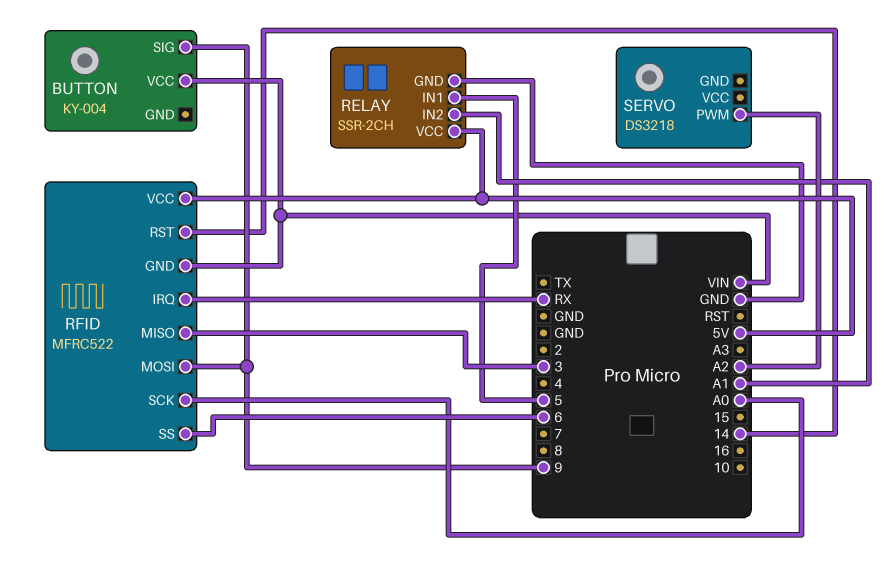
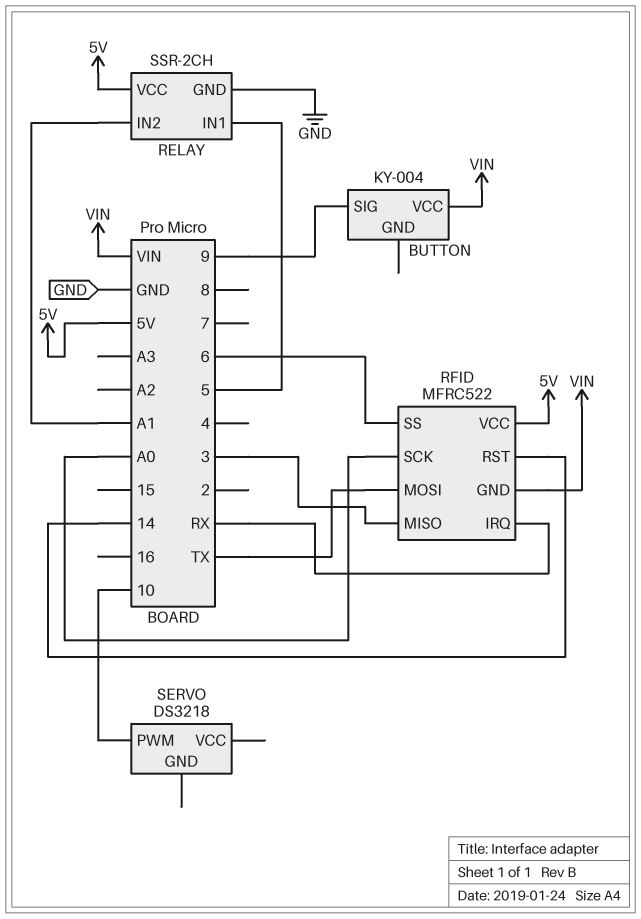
RFID pin MOSI: 9 -> TX
SERVO pin PWM: A2 -> 10

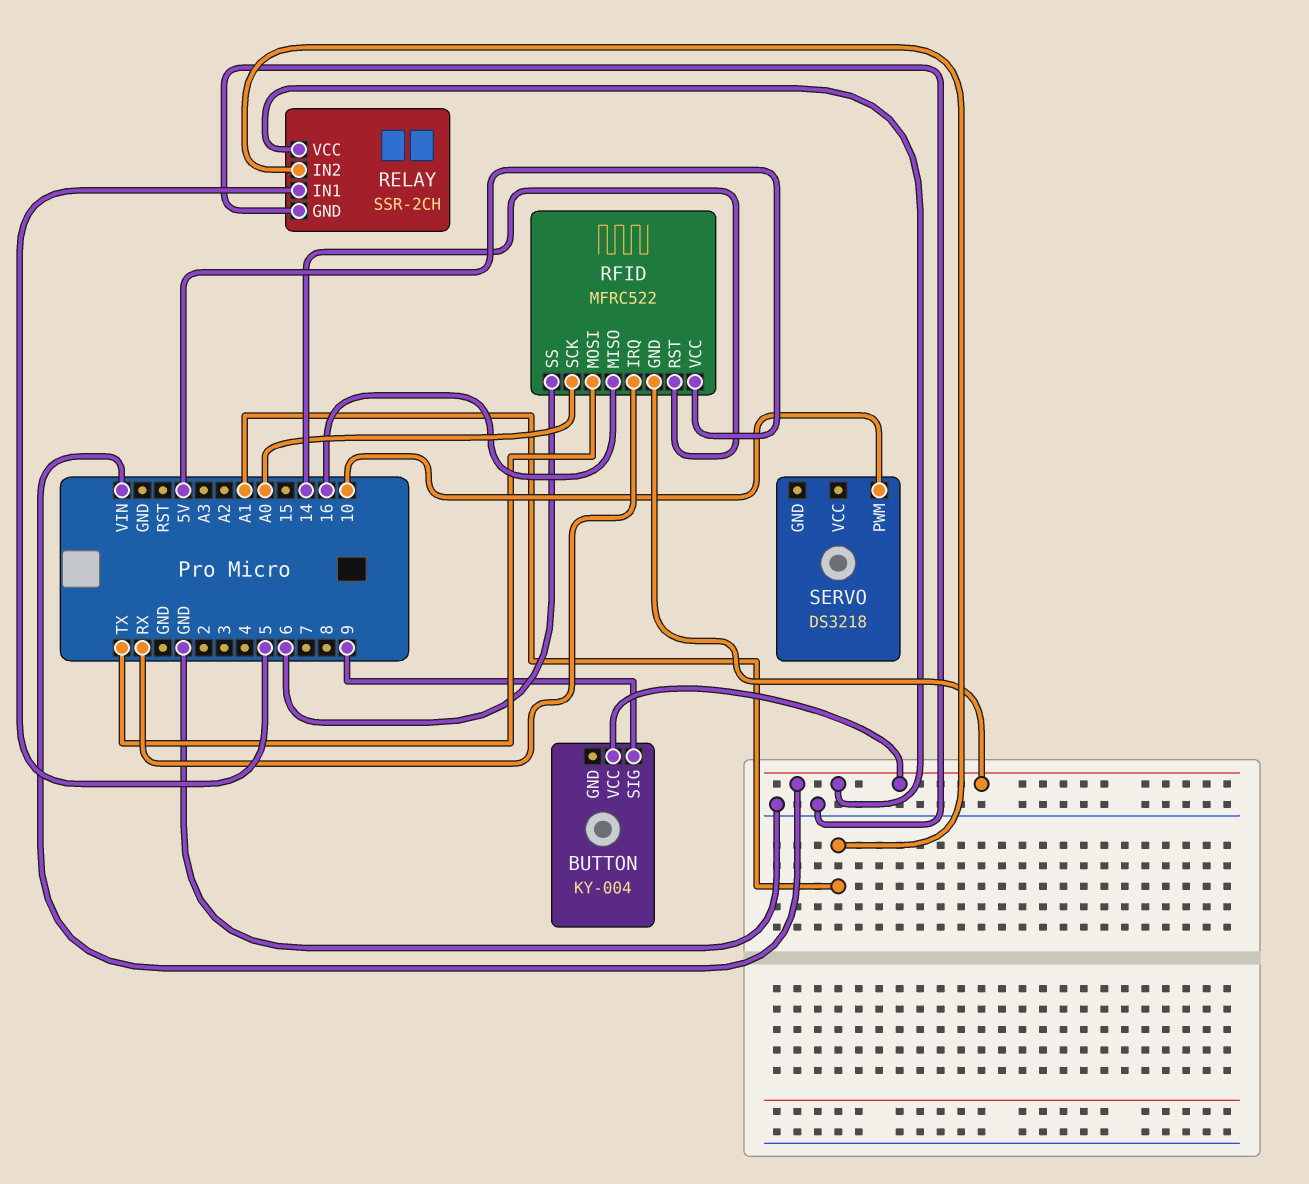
RELAY pin VCC: 5V -> VIN
RFID pin MISO: 3 -> 16

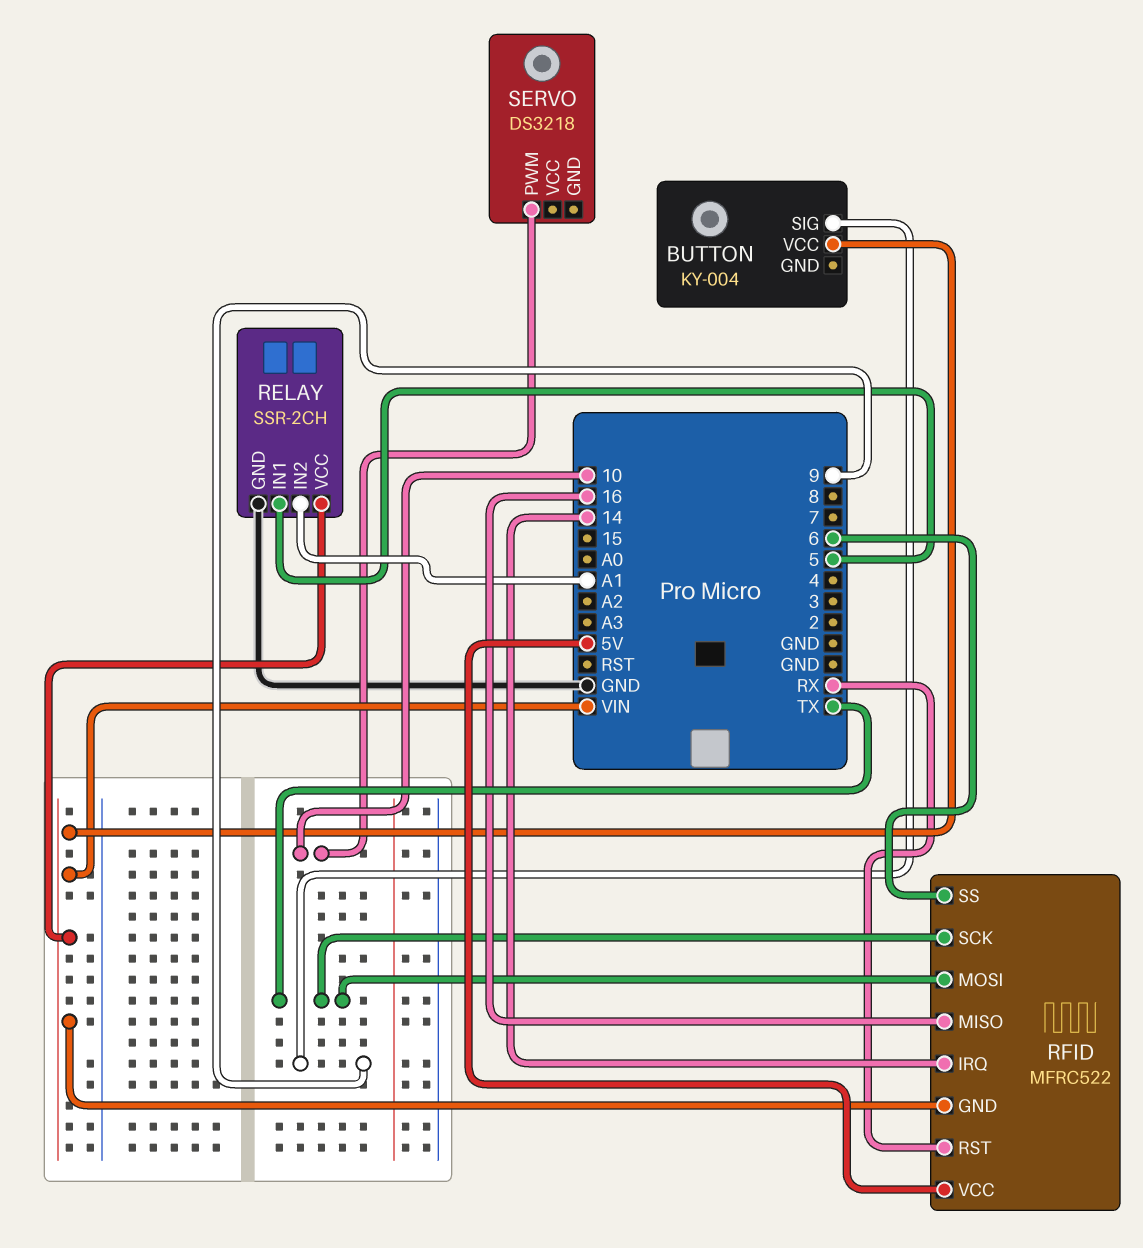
RFID pin IRQ: RX -> 14
RFID pin RST: 14 -> RX
RFID pin SCK: A0 -> TX

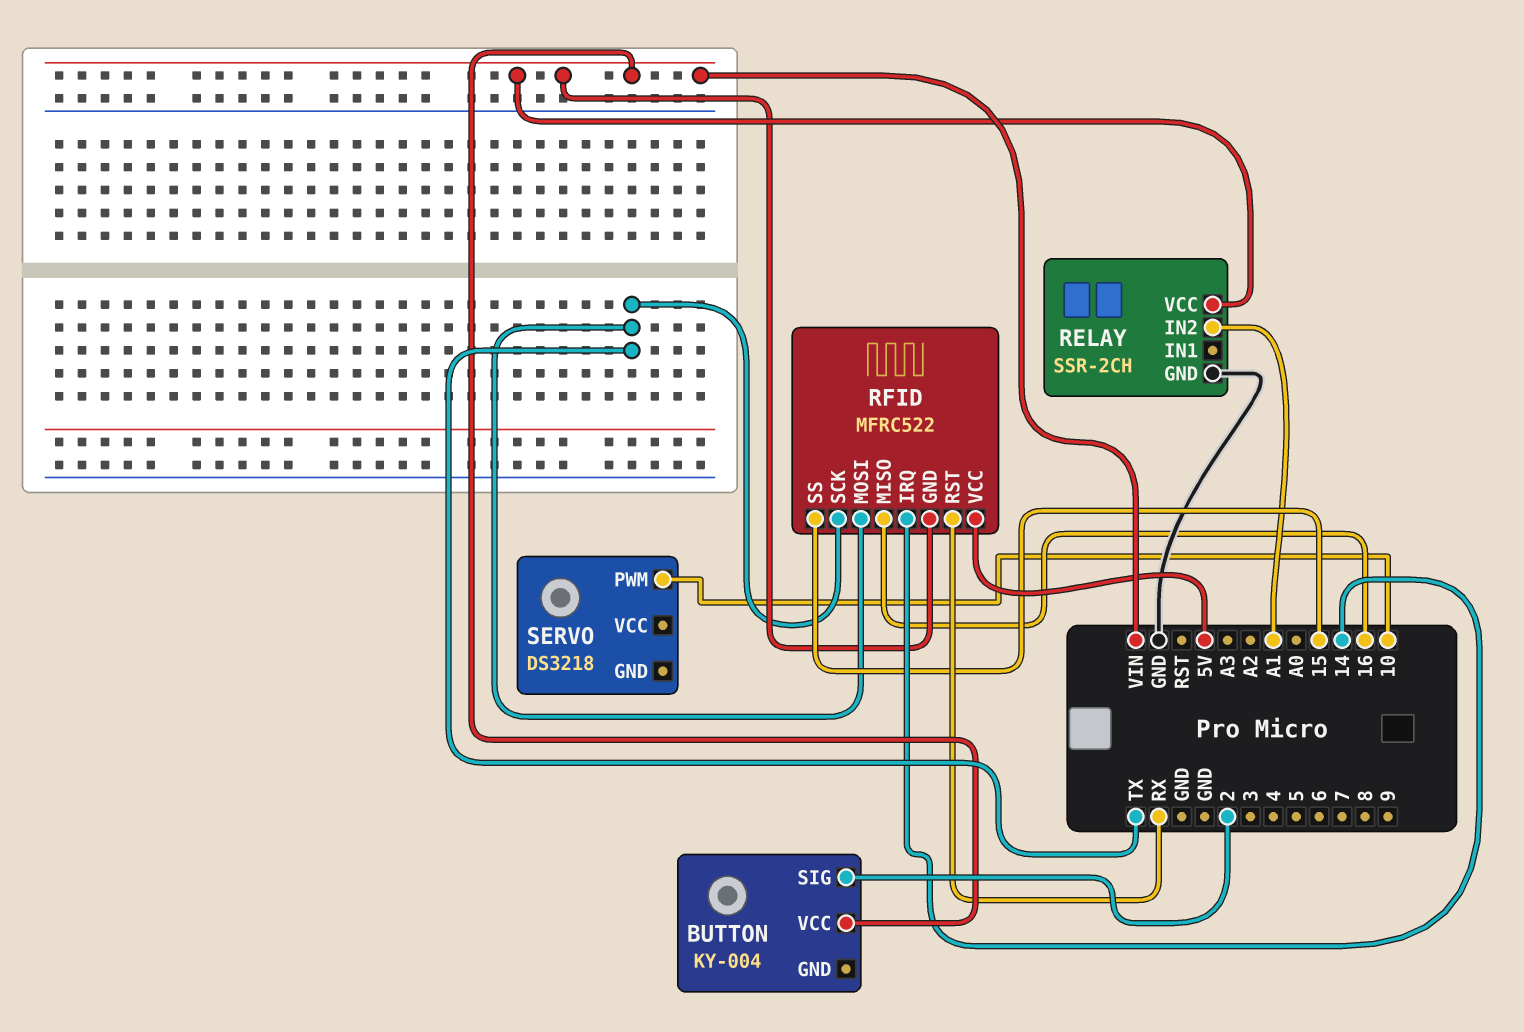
BUTTON pin SIG: 9 -> 2
RELAY pin IN1: 5 -> none
RFID pin SS: 6 -> 15

